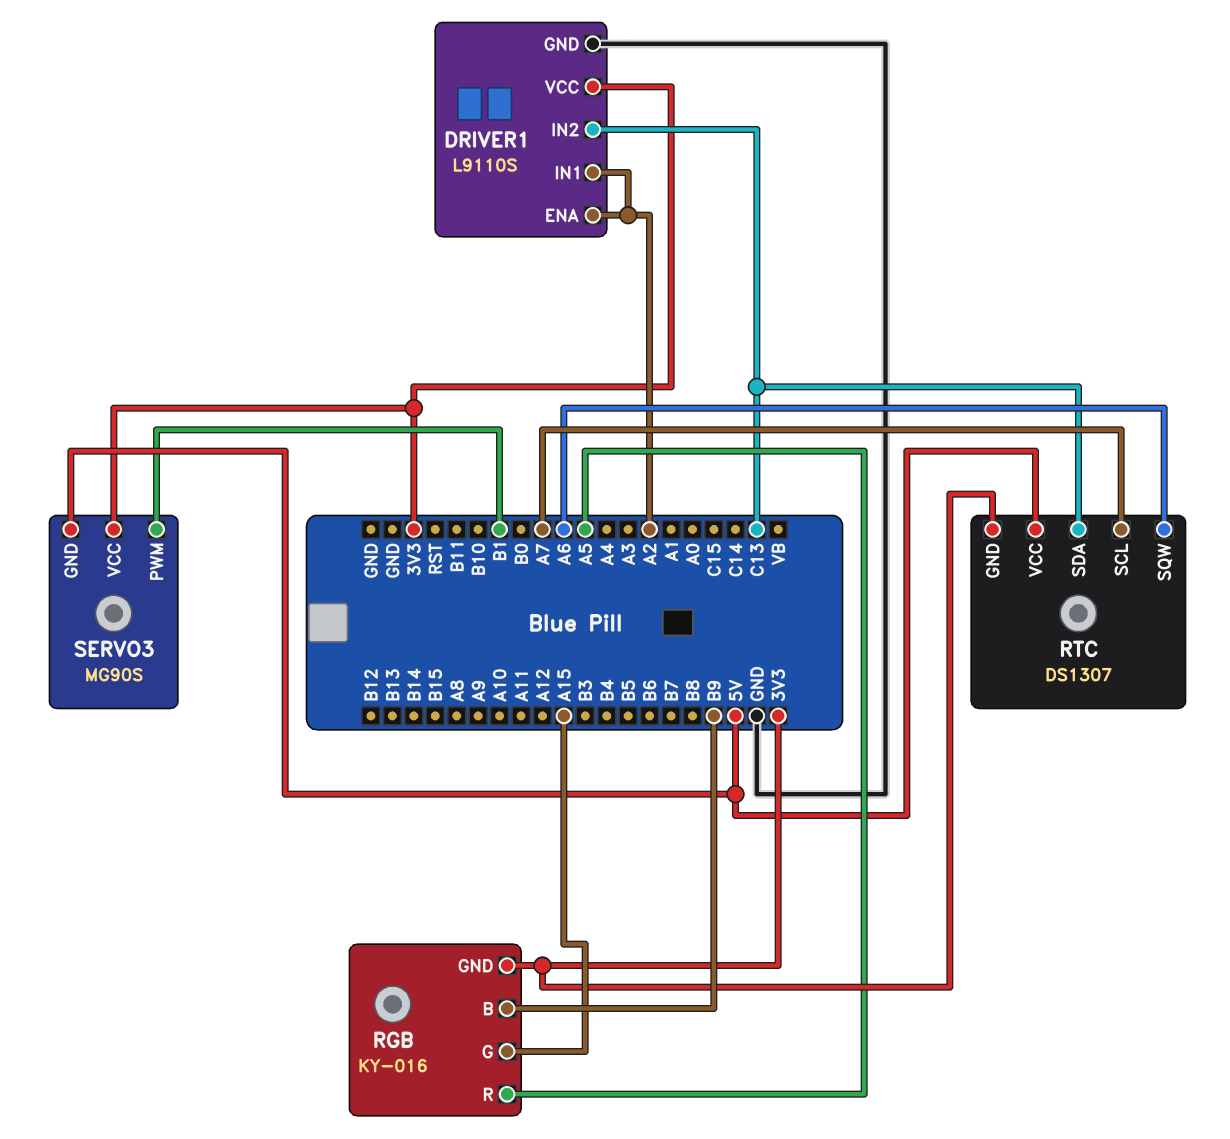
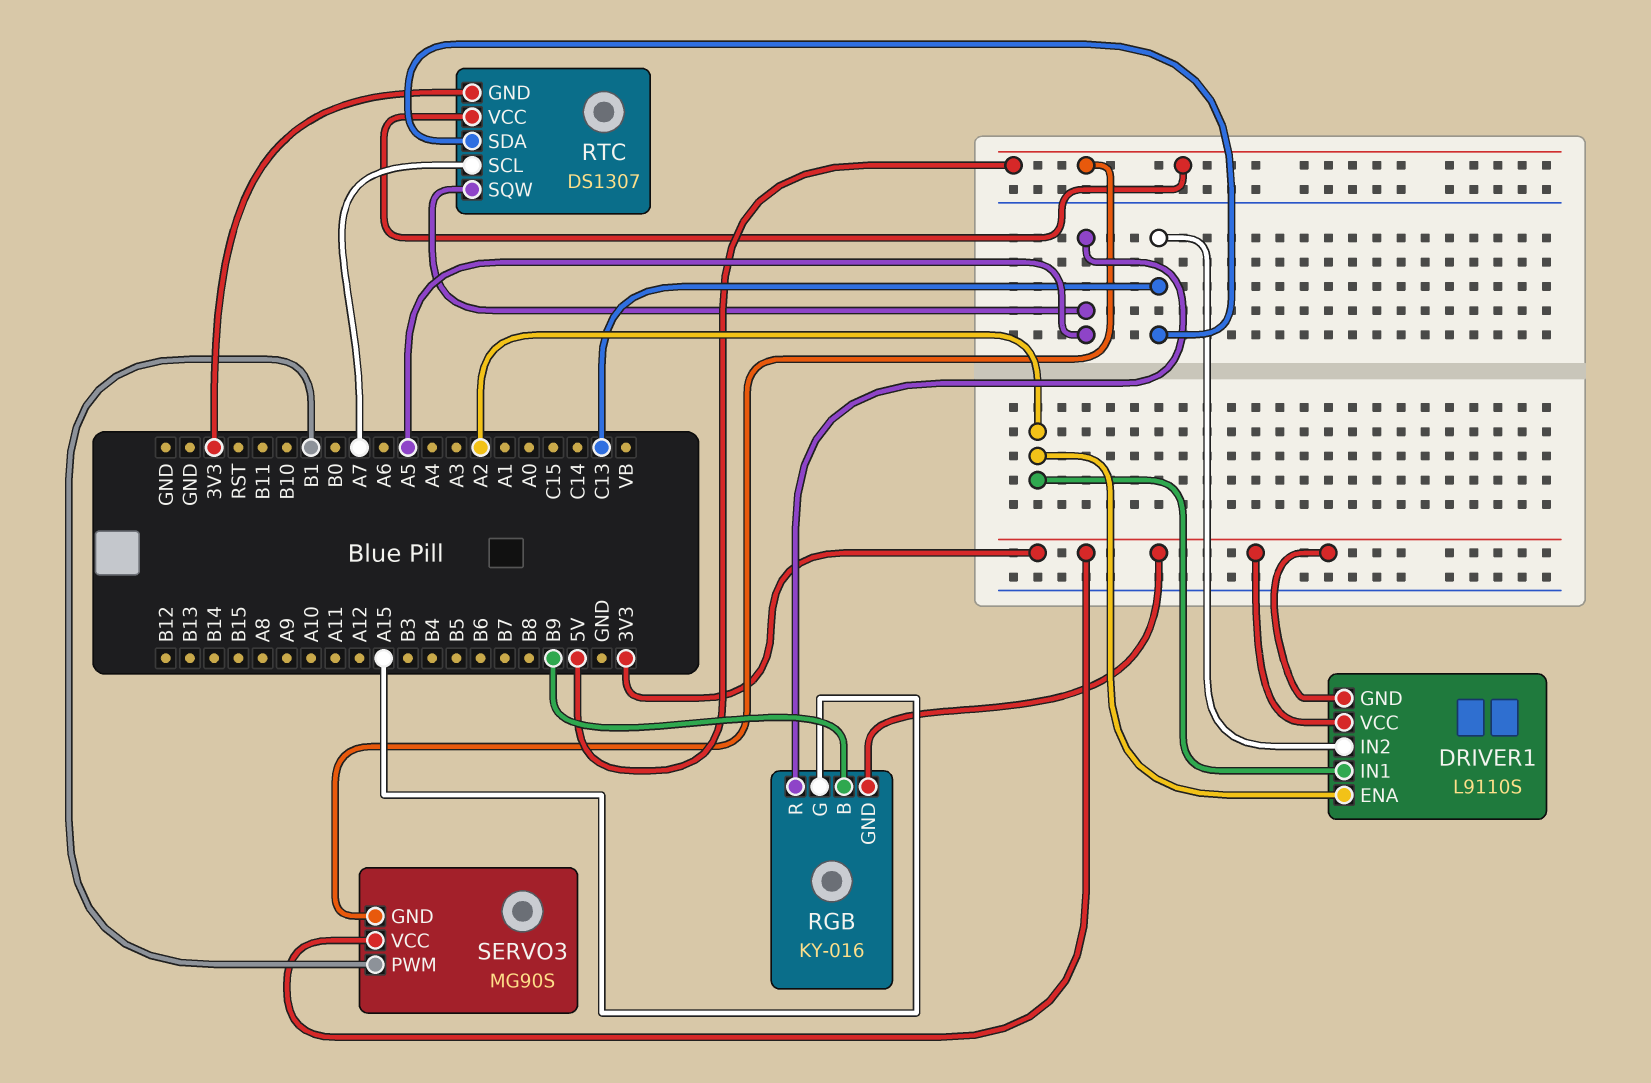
DRIVER1 pin GND: GND -> 3V3
RTC pin SQW: A6 -> A5

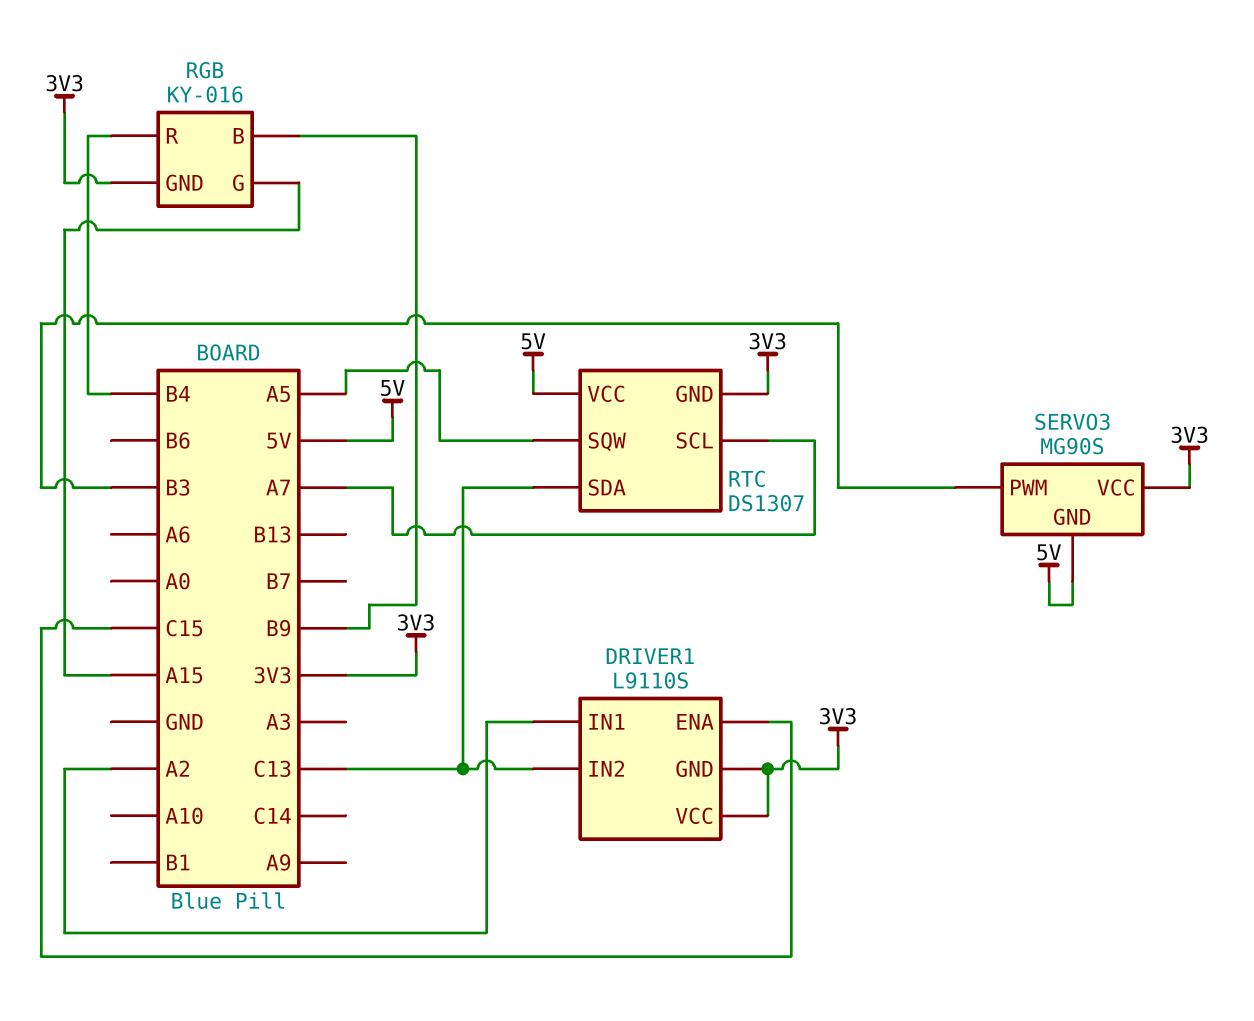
DRIVER1 pin ENA: A2 -> C15
RGB pin R: A5 -> B4
SERVO3 pin PWM: B1 -> B3

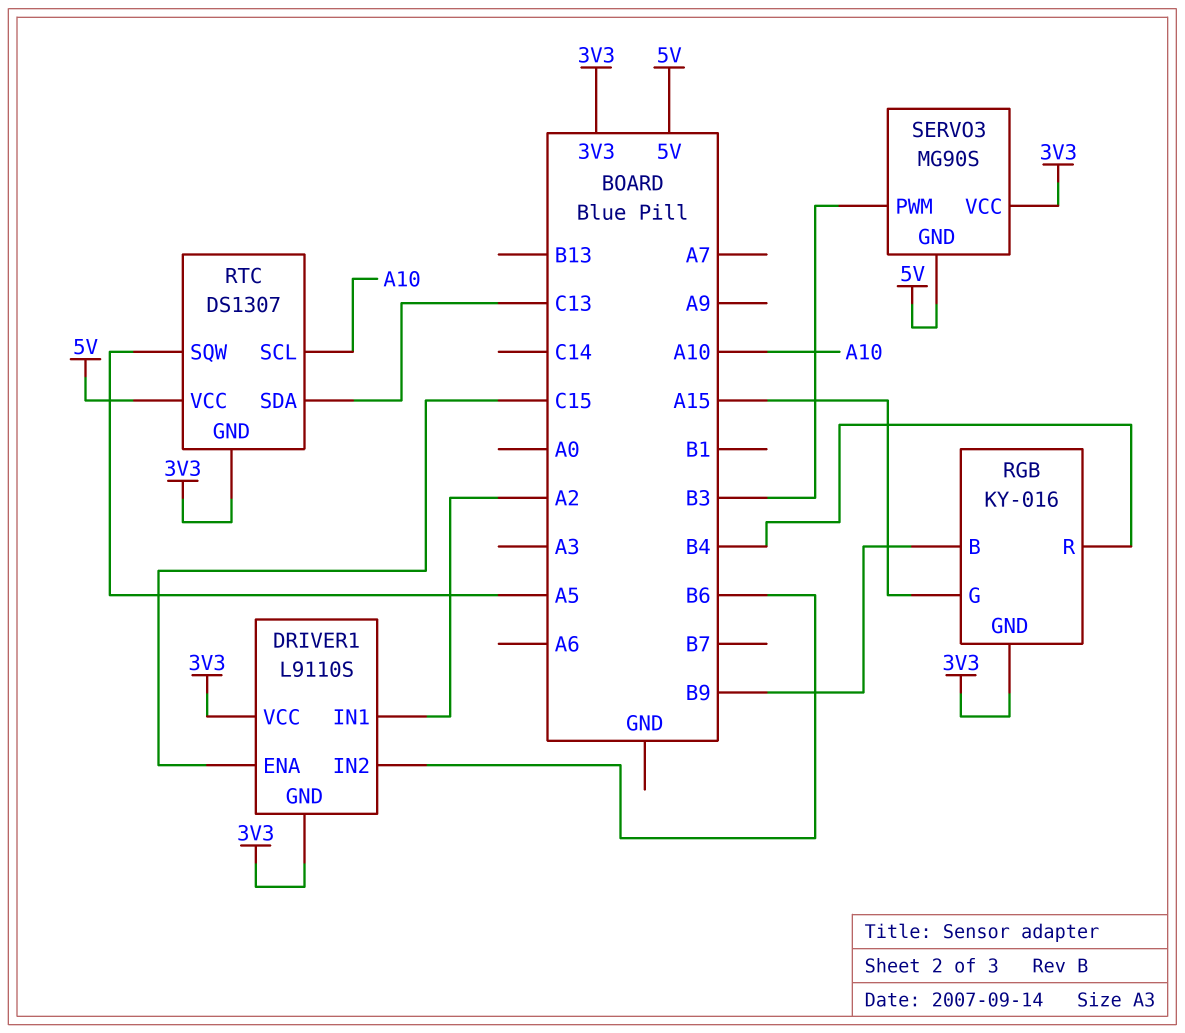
DRIVER1 pin IN2: C13 -> B6
RTC pin SCL: A7 -> A10

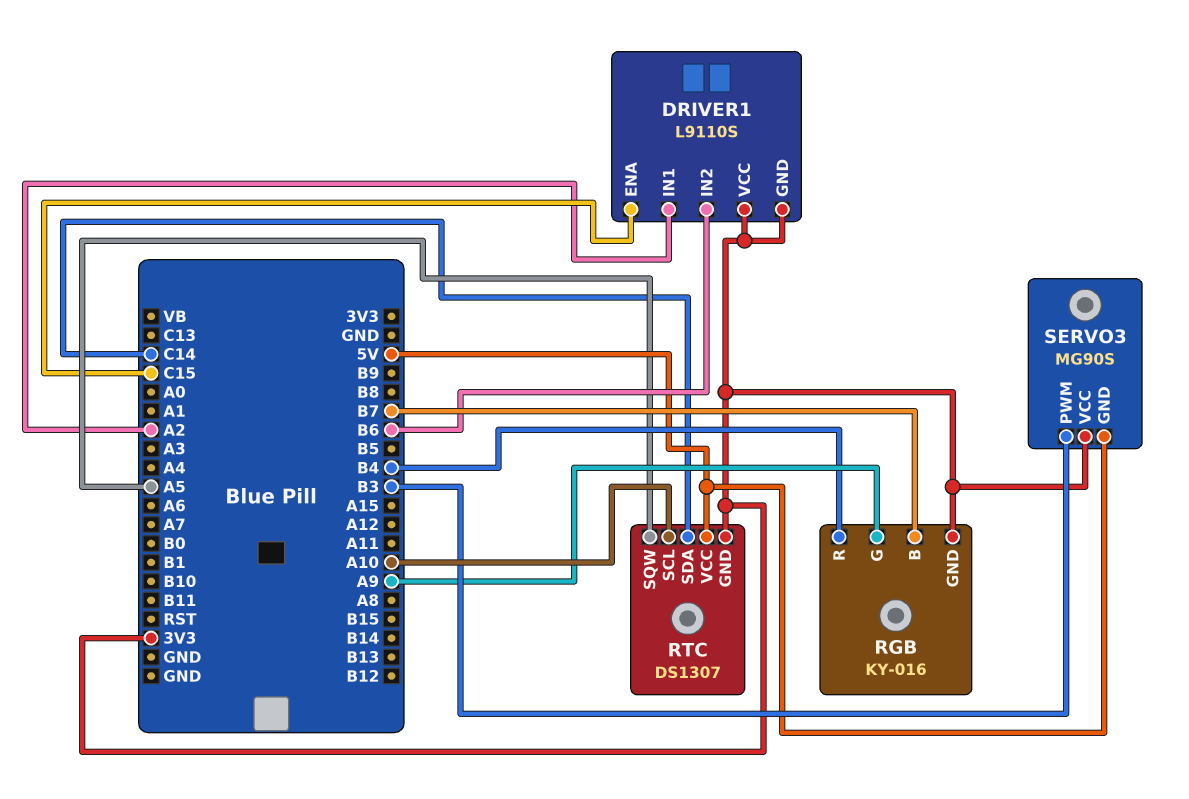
RGB pin B: B9 -> B7
RGB pin G: A15 -> A9
RTC pin SDA: C13 -> C14

